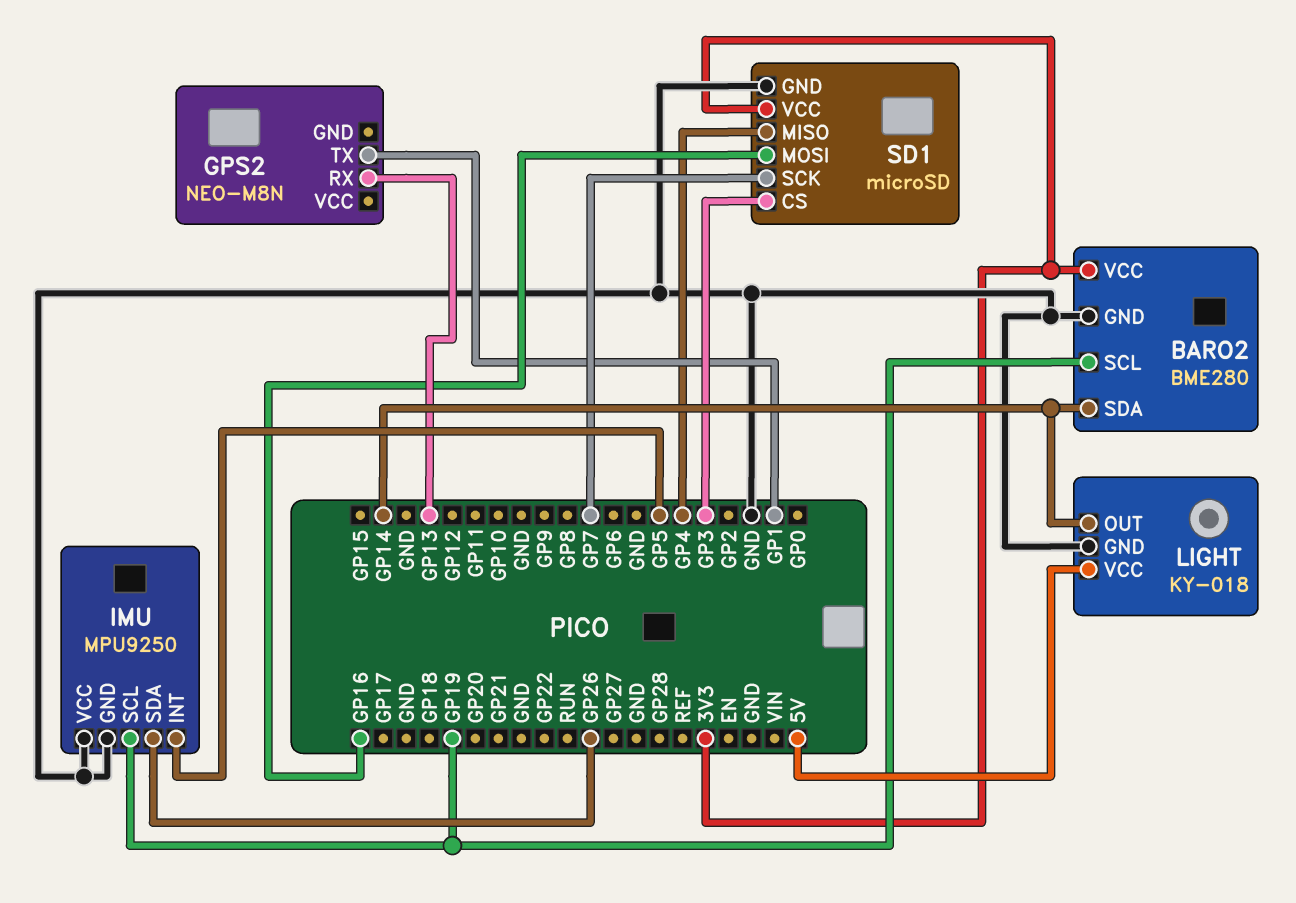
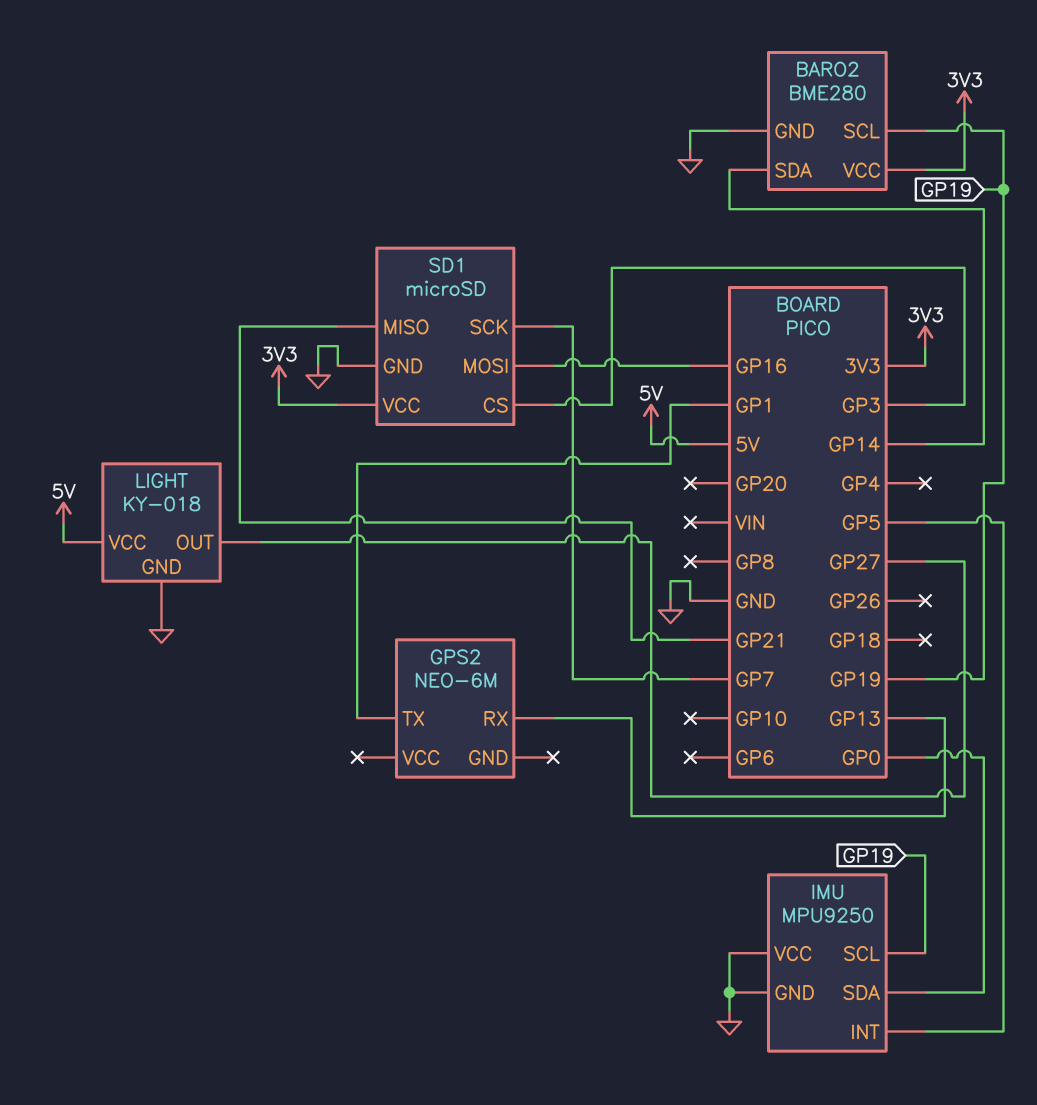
GPS2: NEO-M8N -> NEO-6M
IMU pin SDA: GP26 -> GP0
LIGHT pin OUT: GP14 -> GP27
SD1 pin MISO: GP4 -> GP21

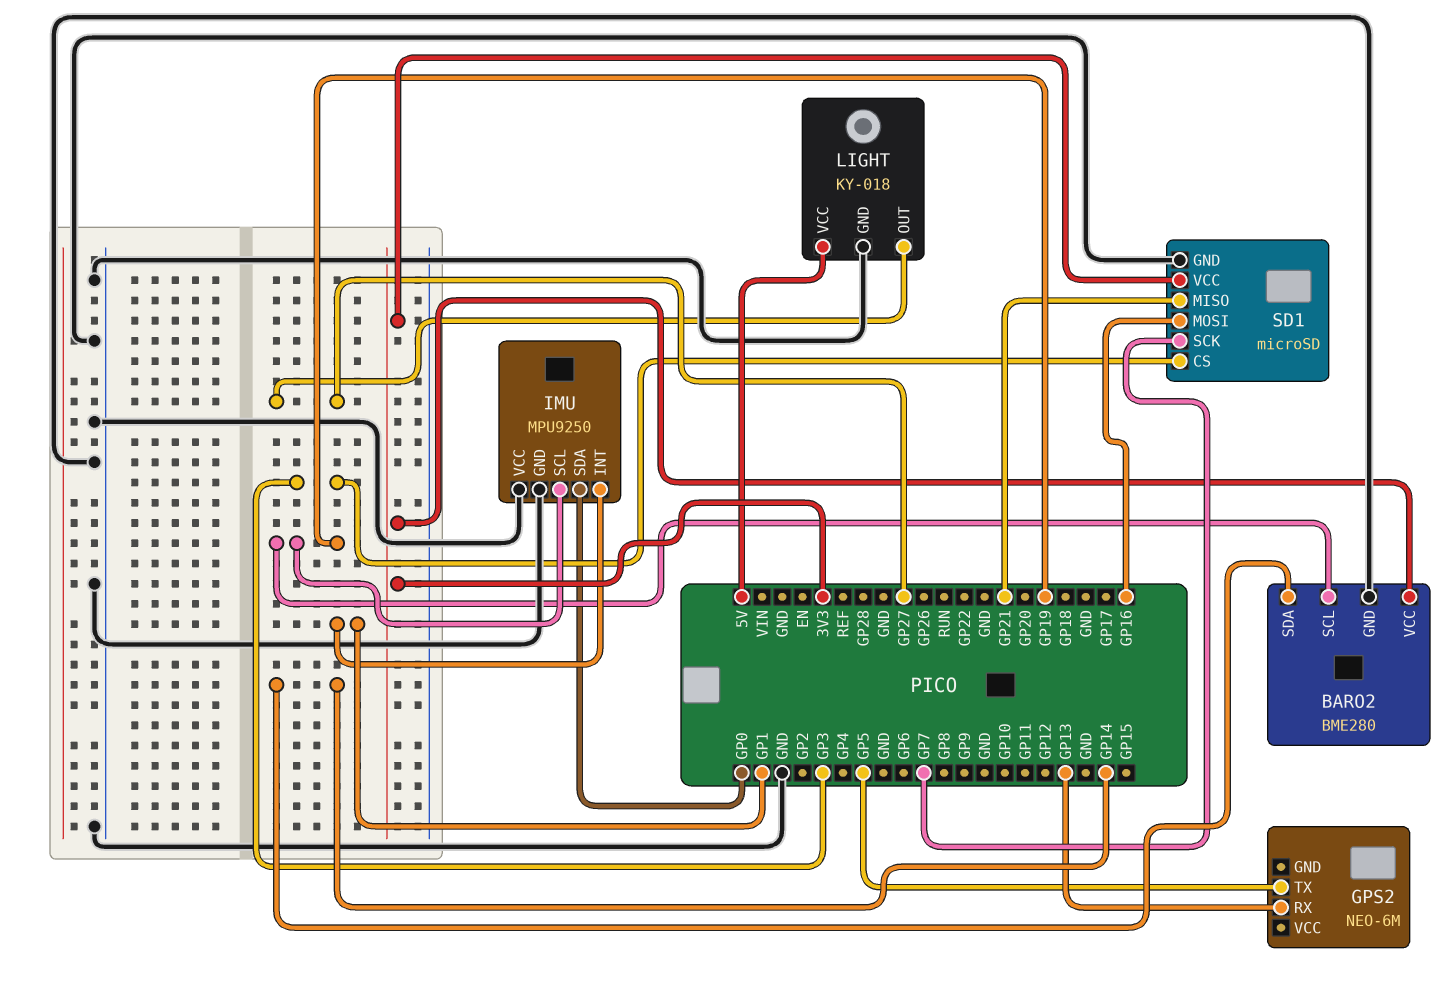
GPS2 pin TX: GP1 -> GP5
IMU pin INT: GP5 -> GP1

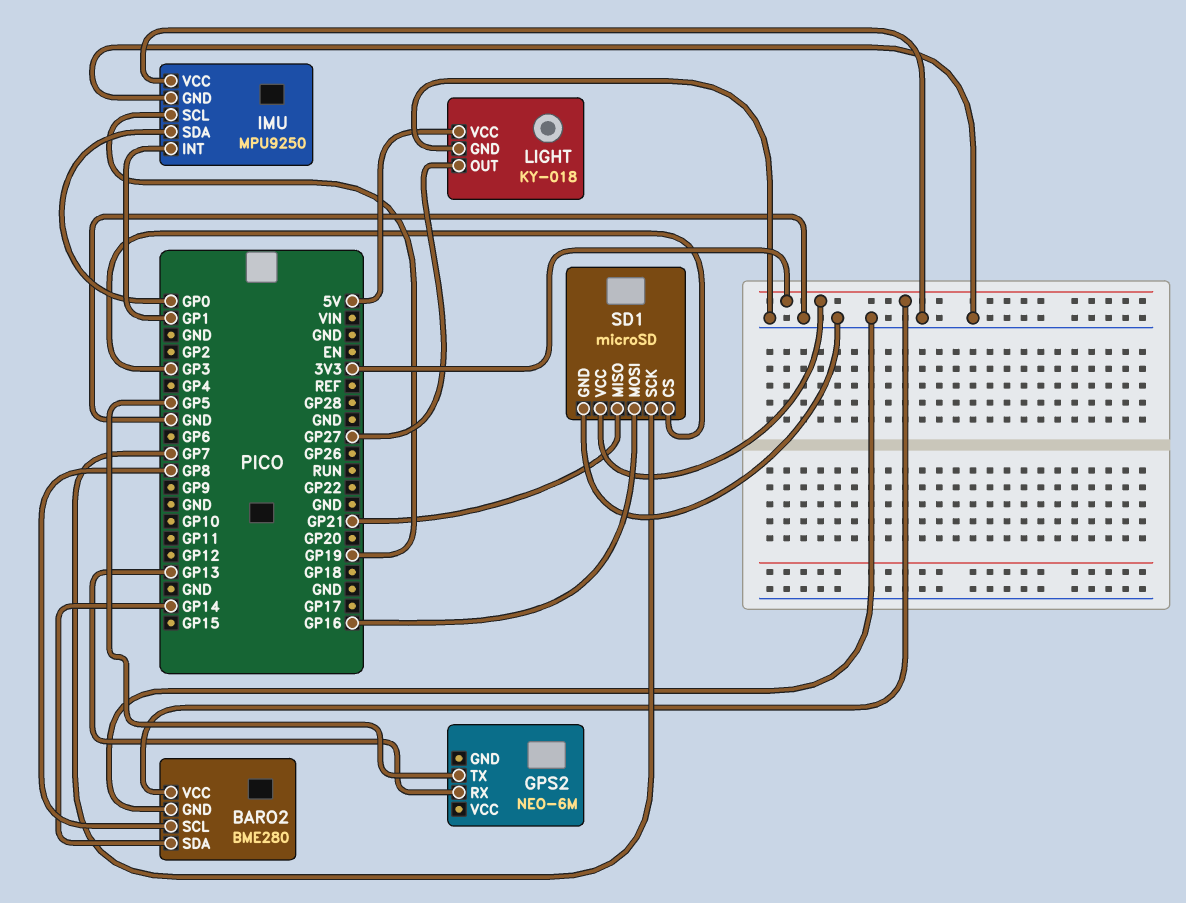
BARO2 pin SCL: GP19 -> GP8

